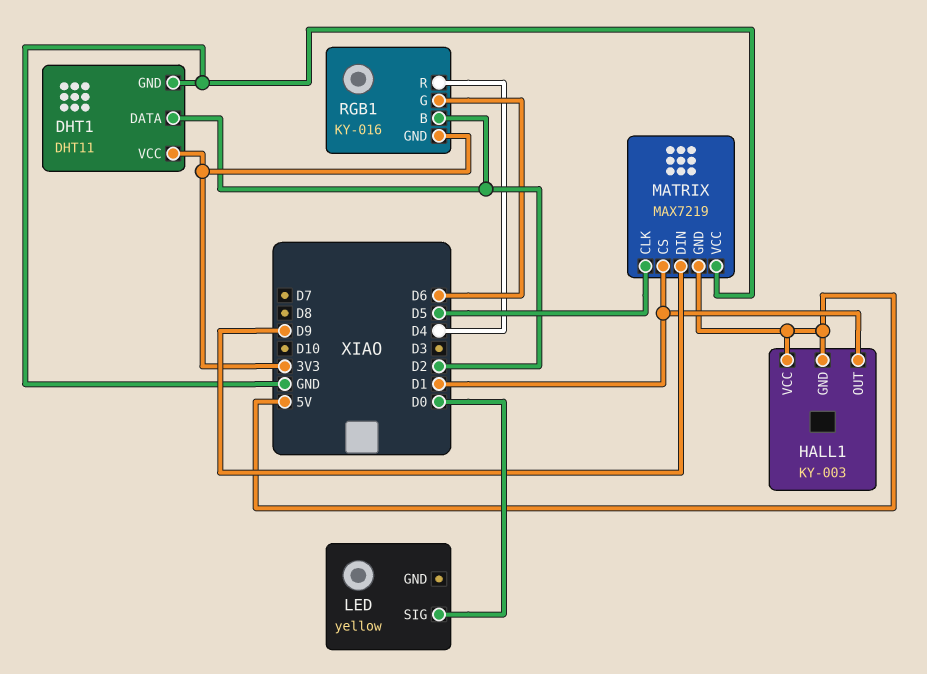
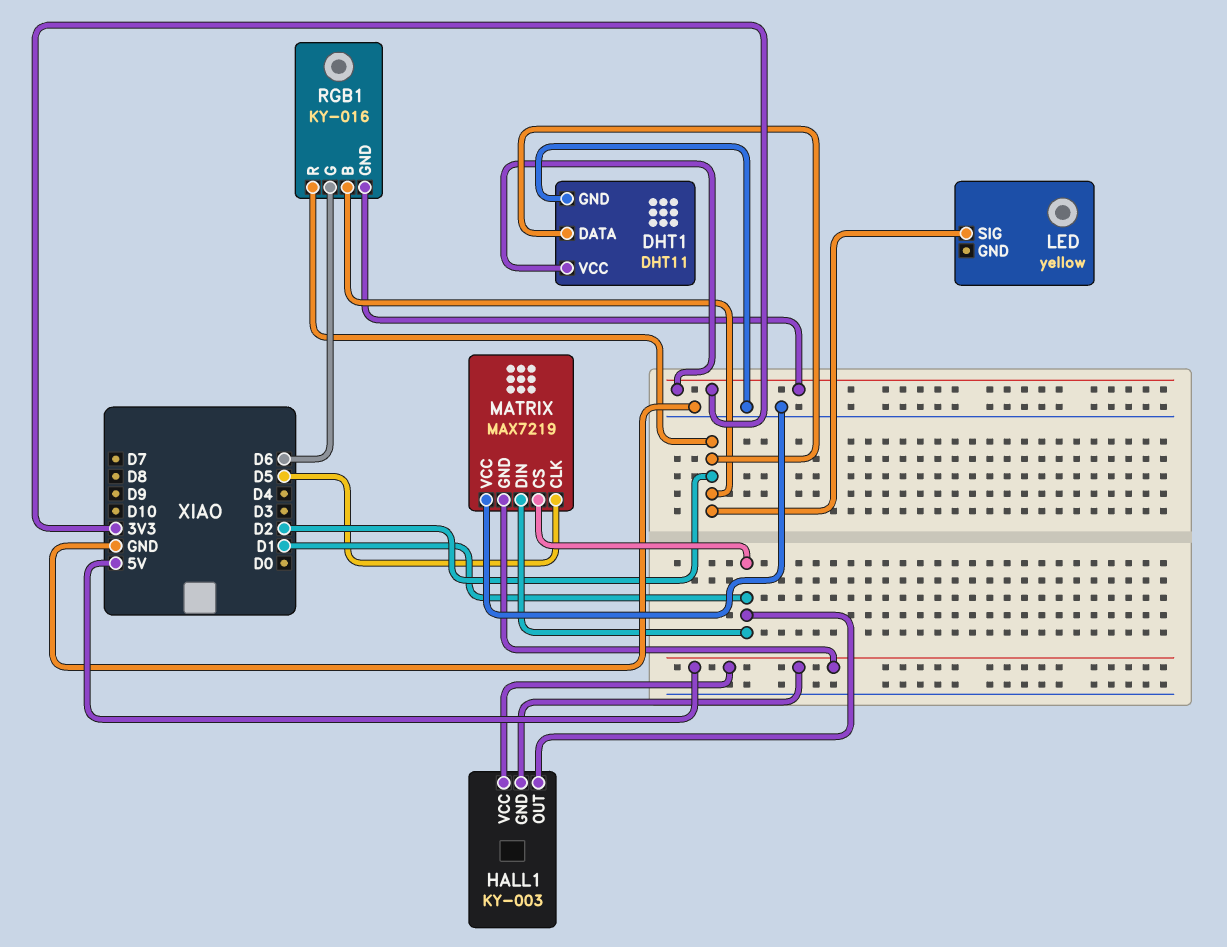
LED pin SIG: D0 -> D2
MATRIX pin DIN: D9 -> D1
RGB1 pin R: D4 -> D2

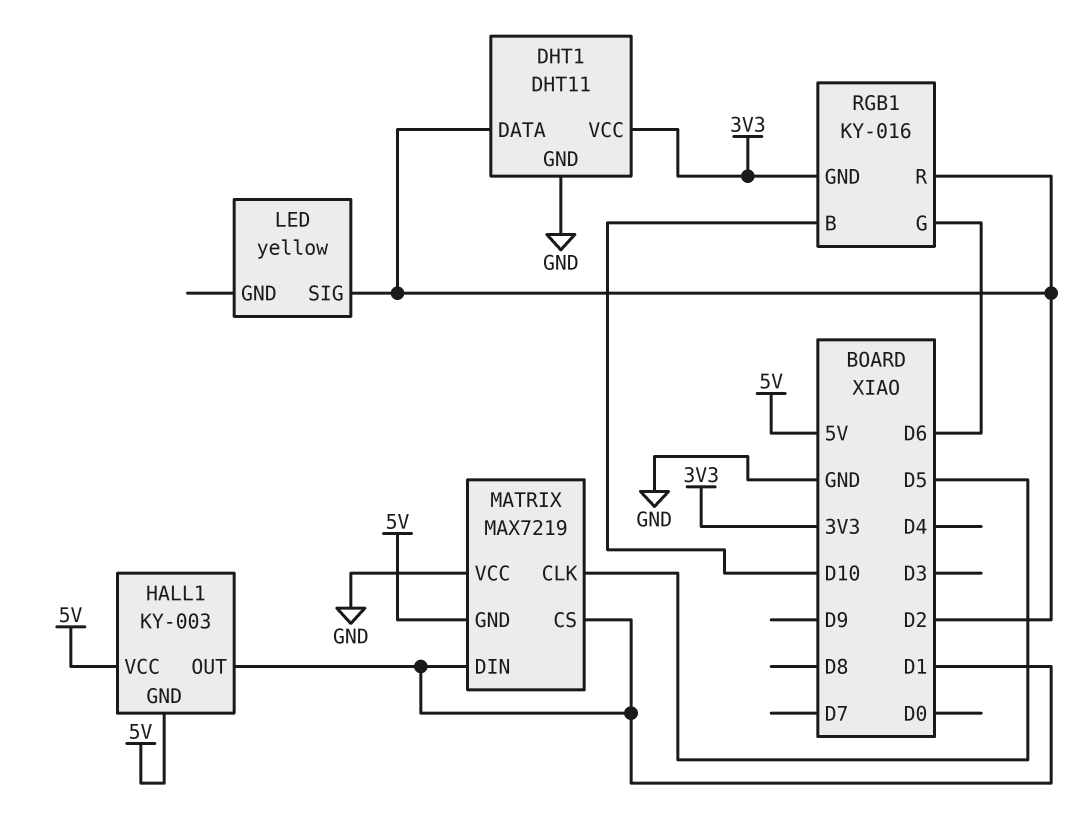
RGB1 pin B: D2 -> D10

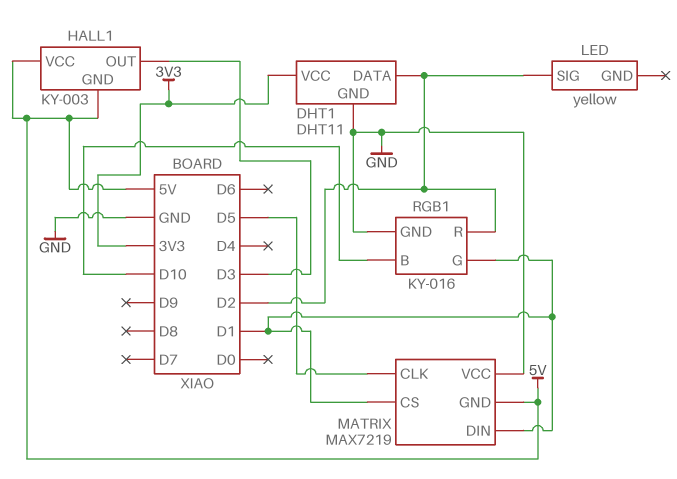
HALL1 pin OUT: D1 -> D3
RGB1 pin G: D6 -> D1
RGB1 pin GND: 3V3 -> GND

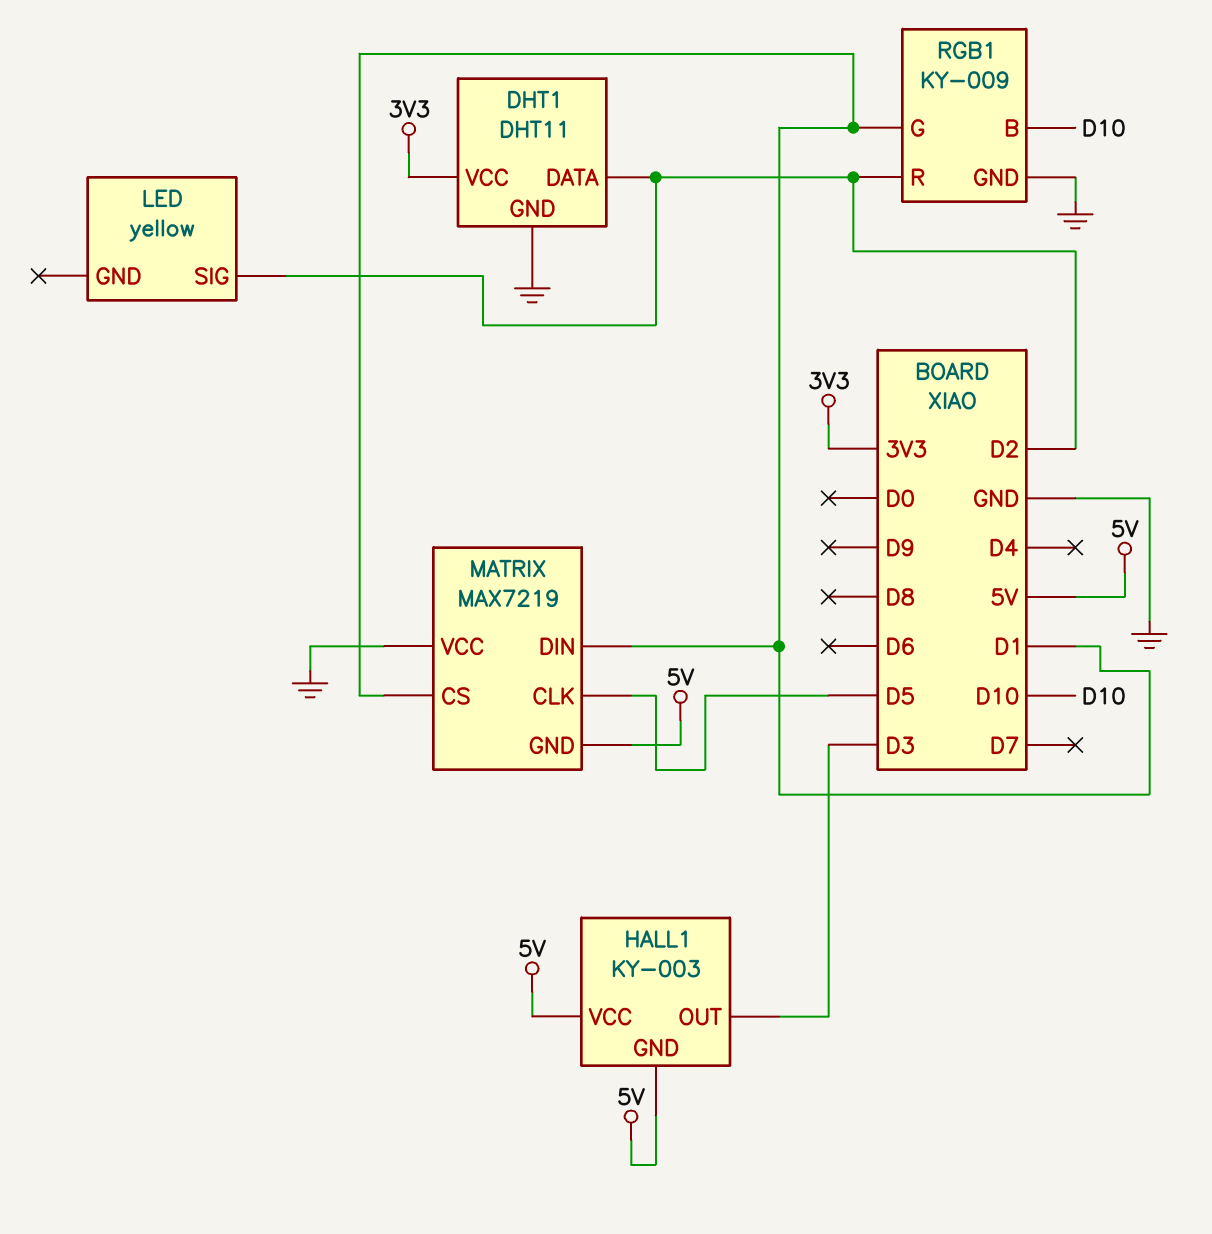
RGB1: KY-016 -> KY-009

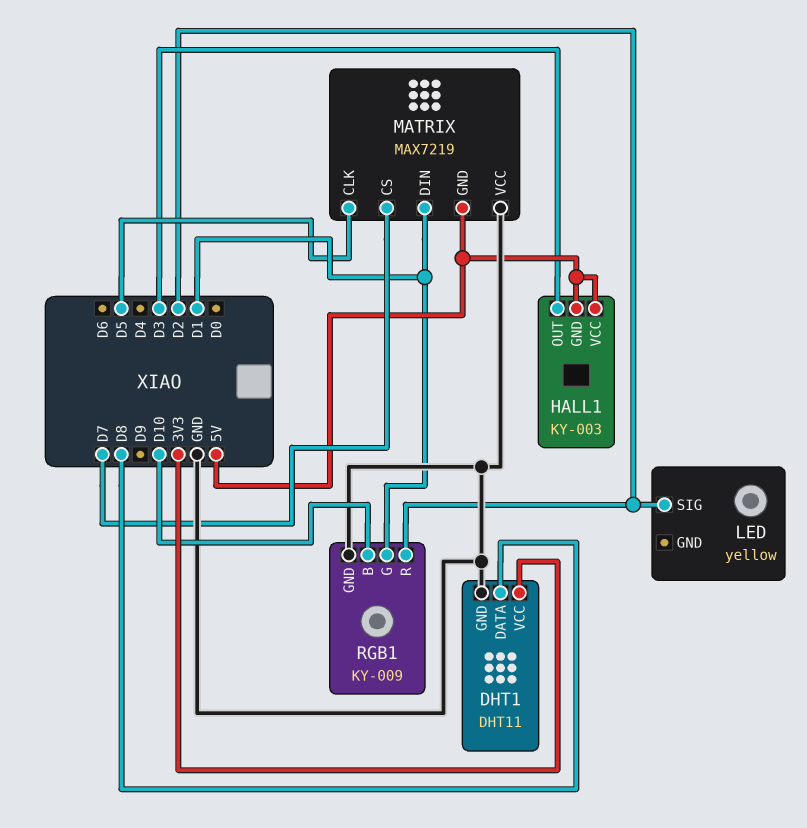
DHT1 pin DATA: D2 -> D8
MATRIX pin CS: D1 -> D7

